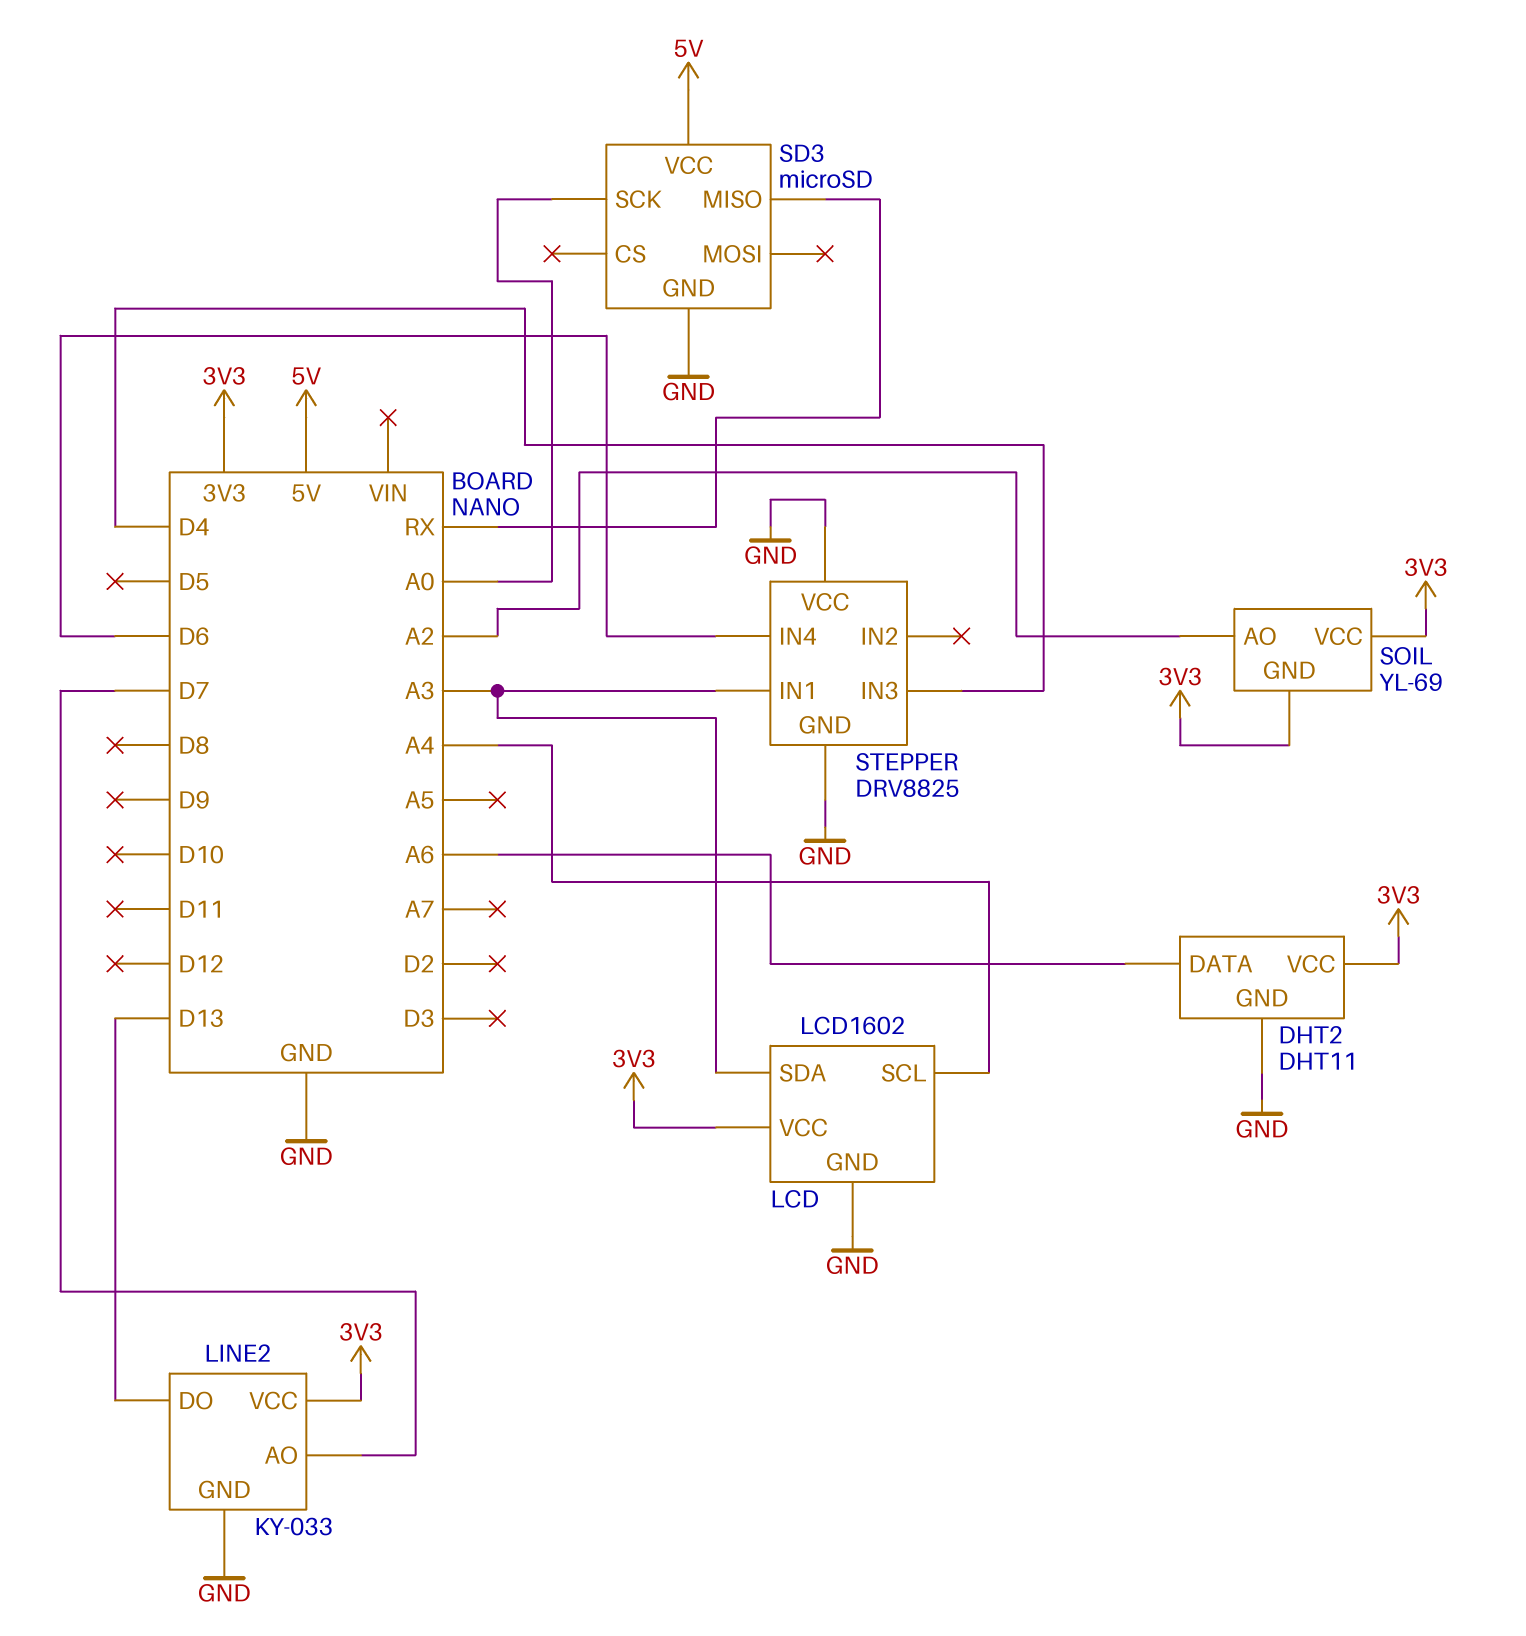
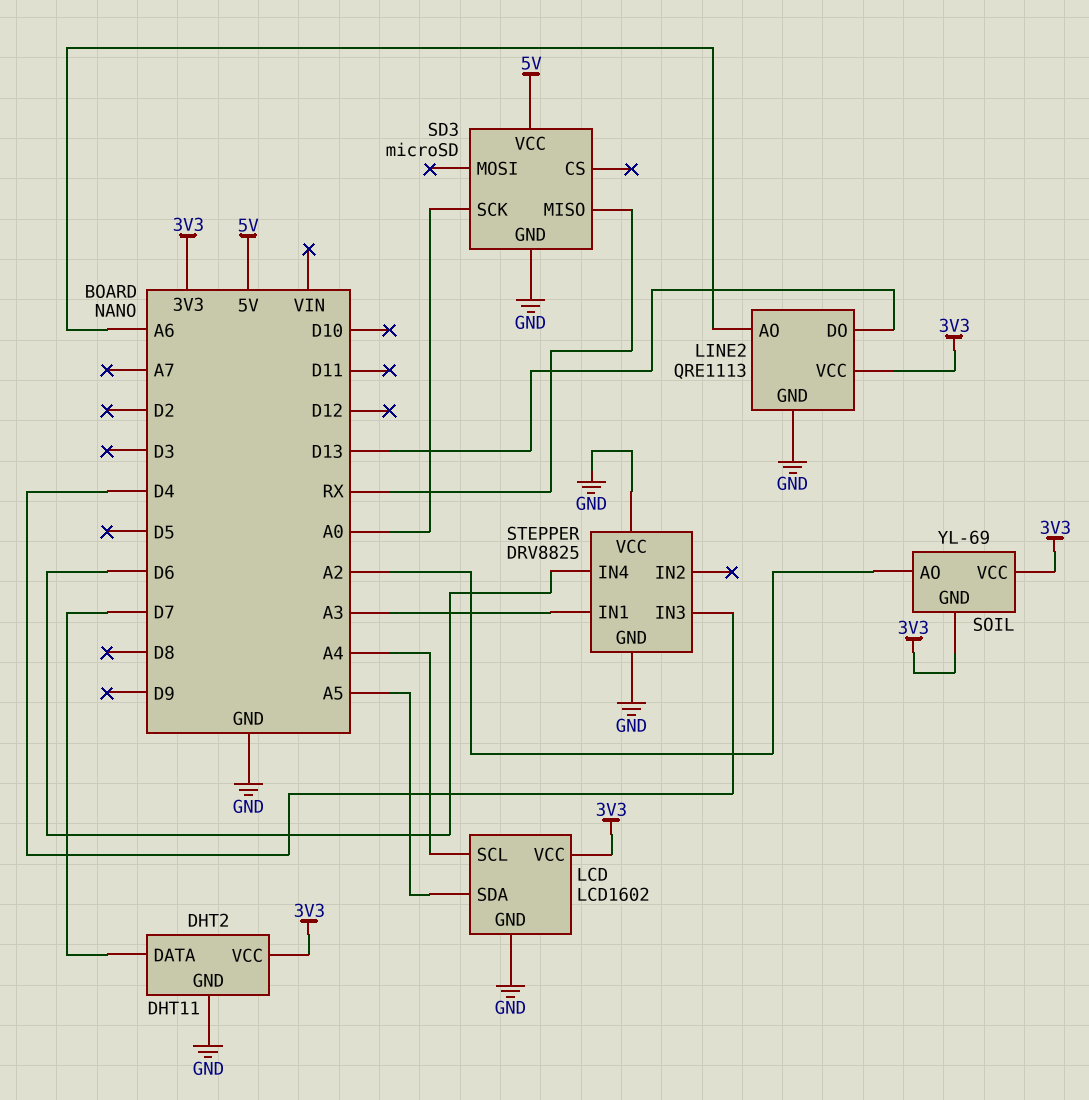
DHT2 pin DATA: A6 -> D7
LCD pin SDA: A3 -> A5
LINE2: KY-033 -> QRE1113
LINE2 pin AO: D7 -> A6

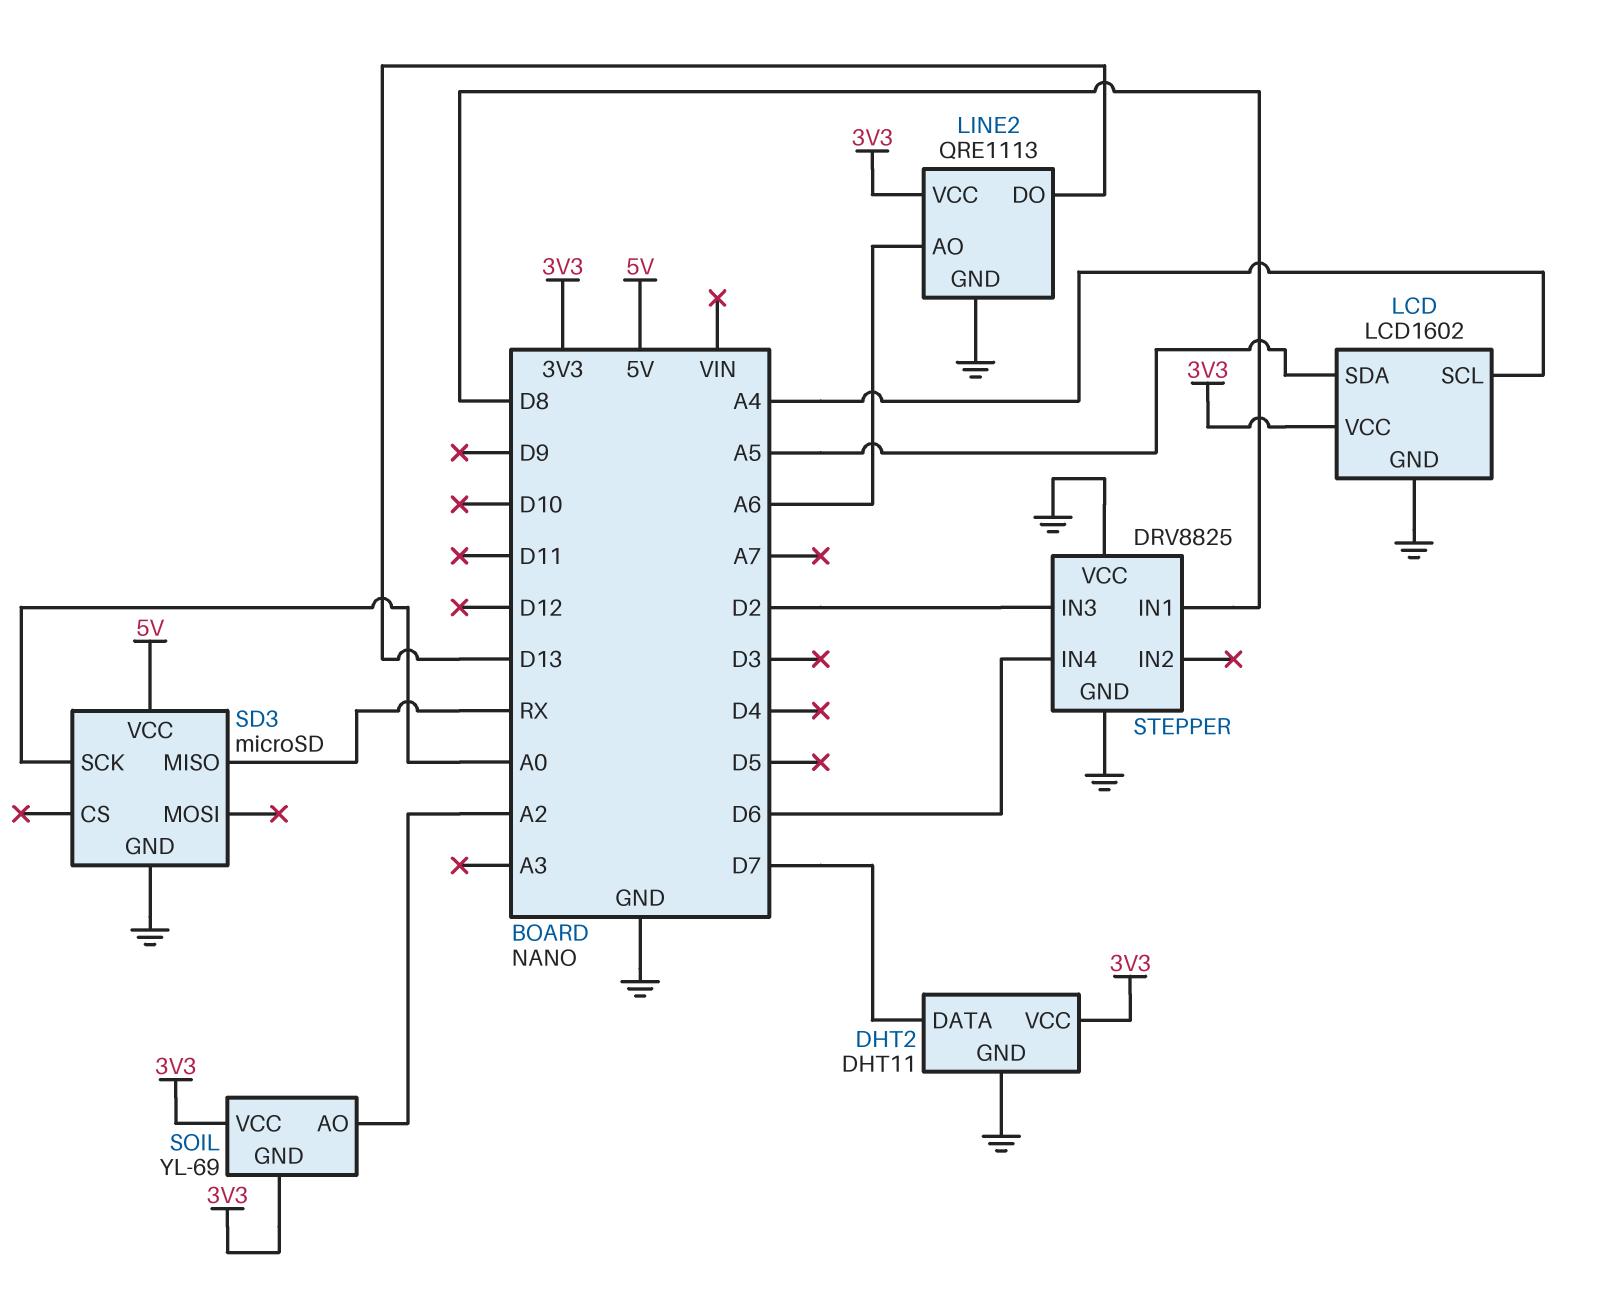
STEPPER pin IN1: A3 -> D8
STEPPER pin IN3: D4 -> D2

